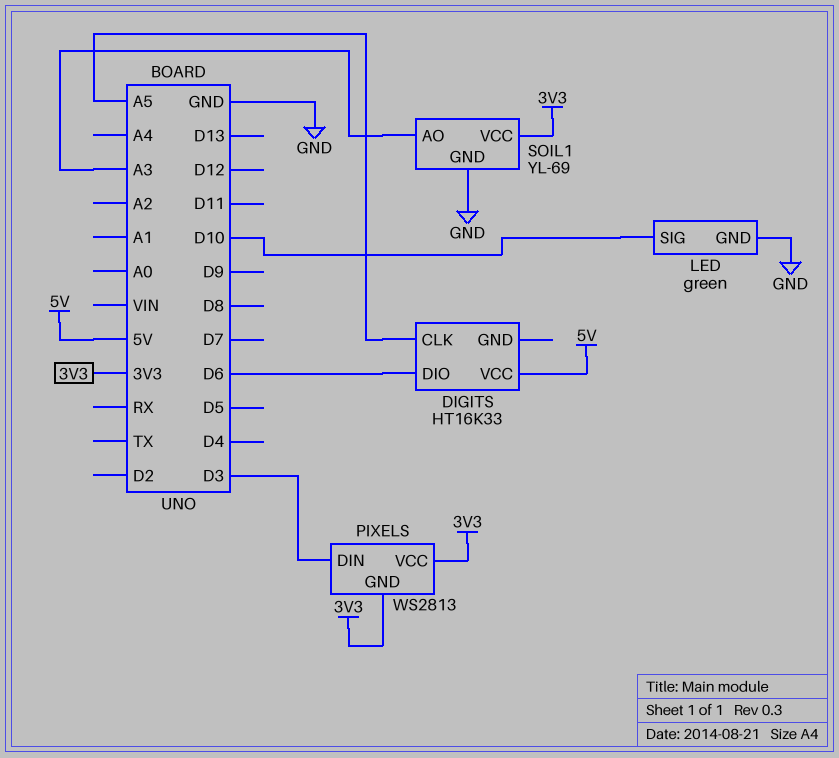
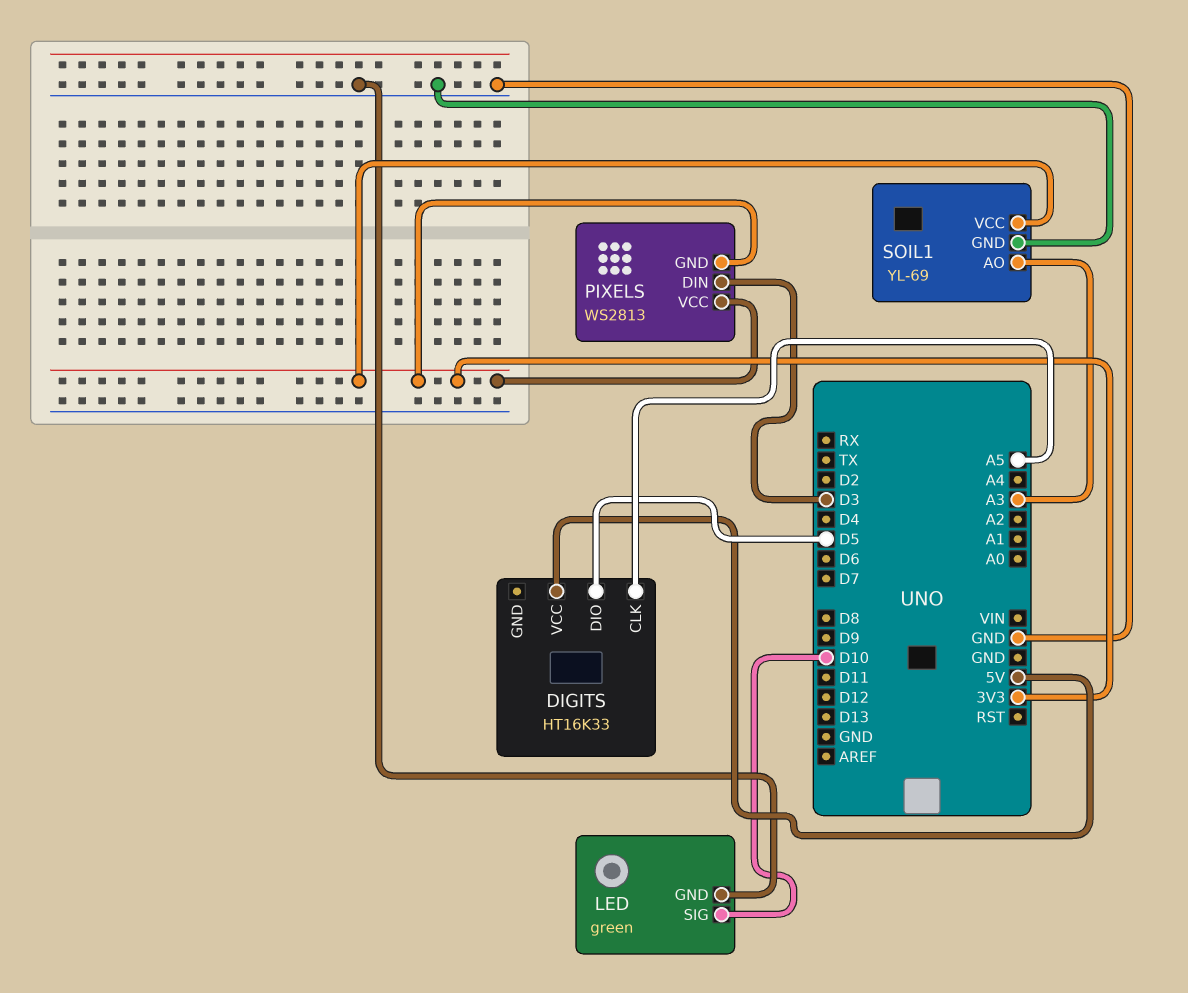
DIGITS pin DIO: D6 -> D5

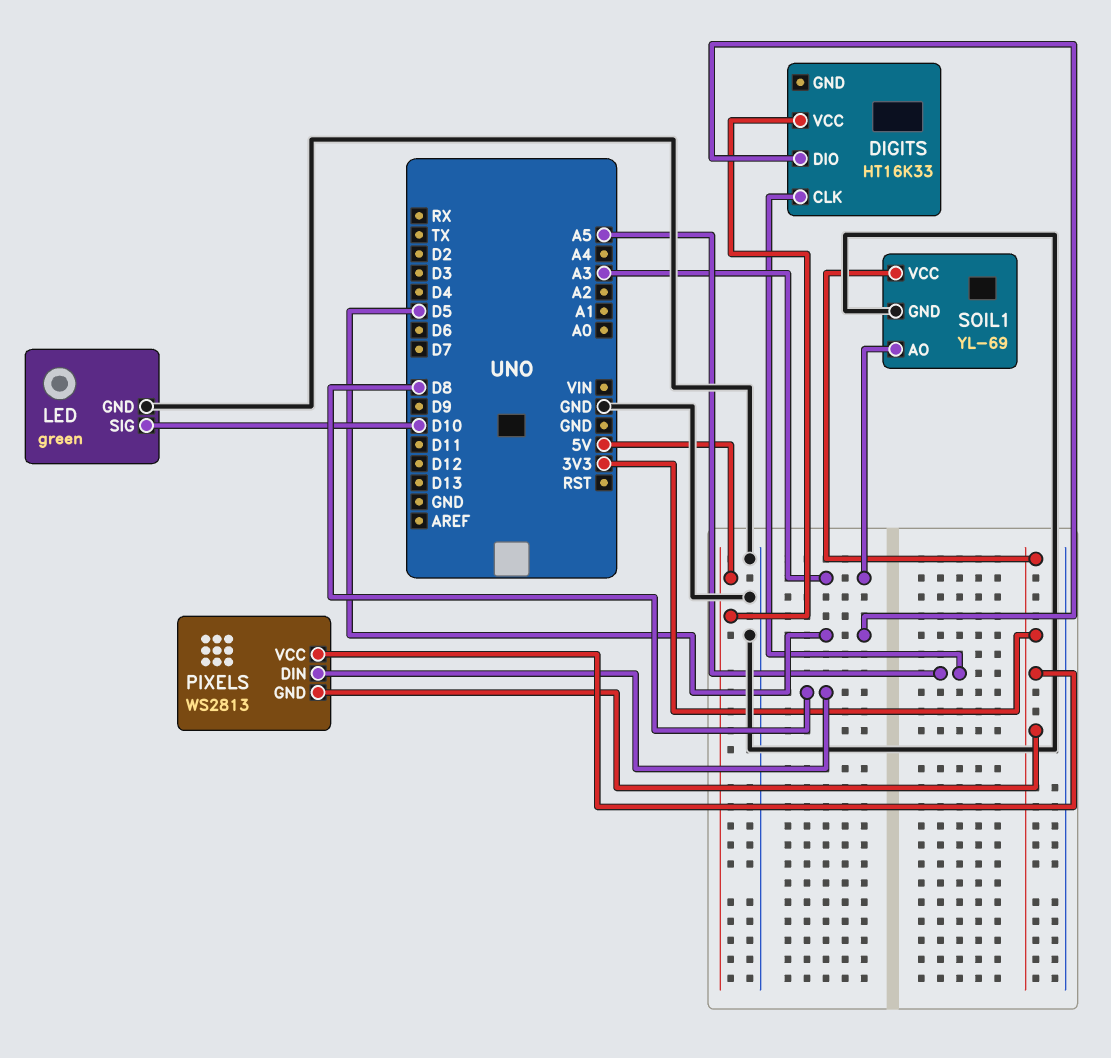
PIXELS pin DIN: D3 -> D8

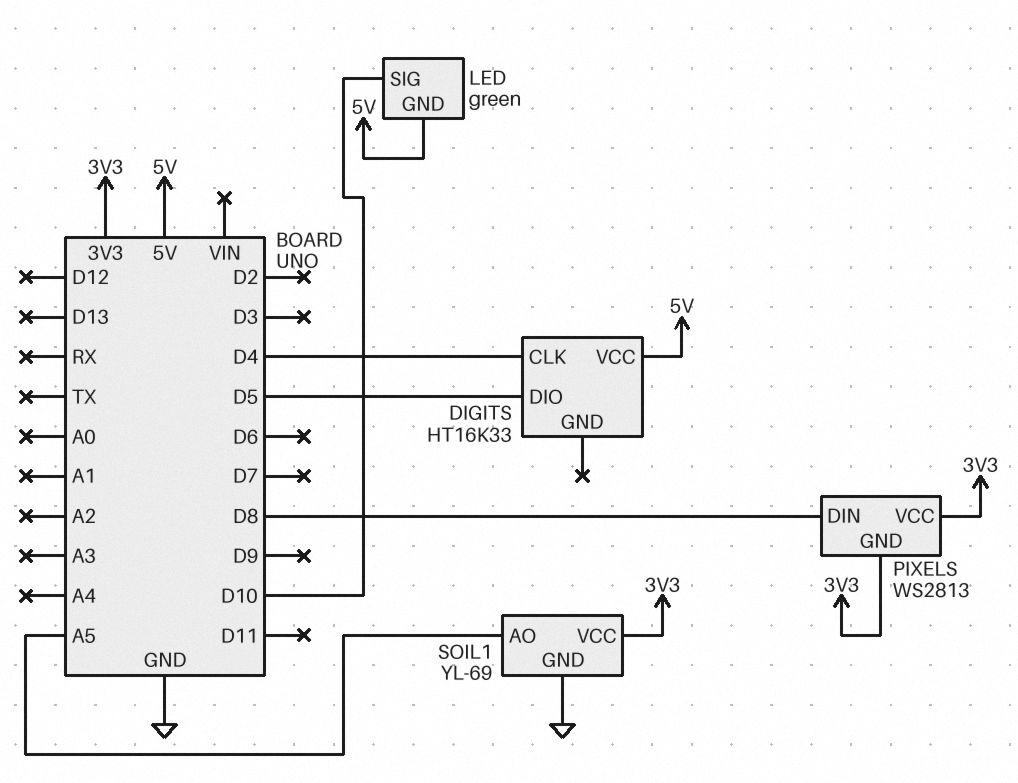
DIGITS pin CLK: A5 -> D4
LED pin GND: GND -> 5V
SOIL1 pin AO: A3 -> A5

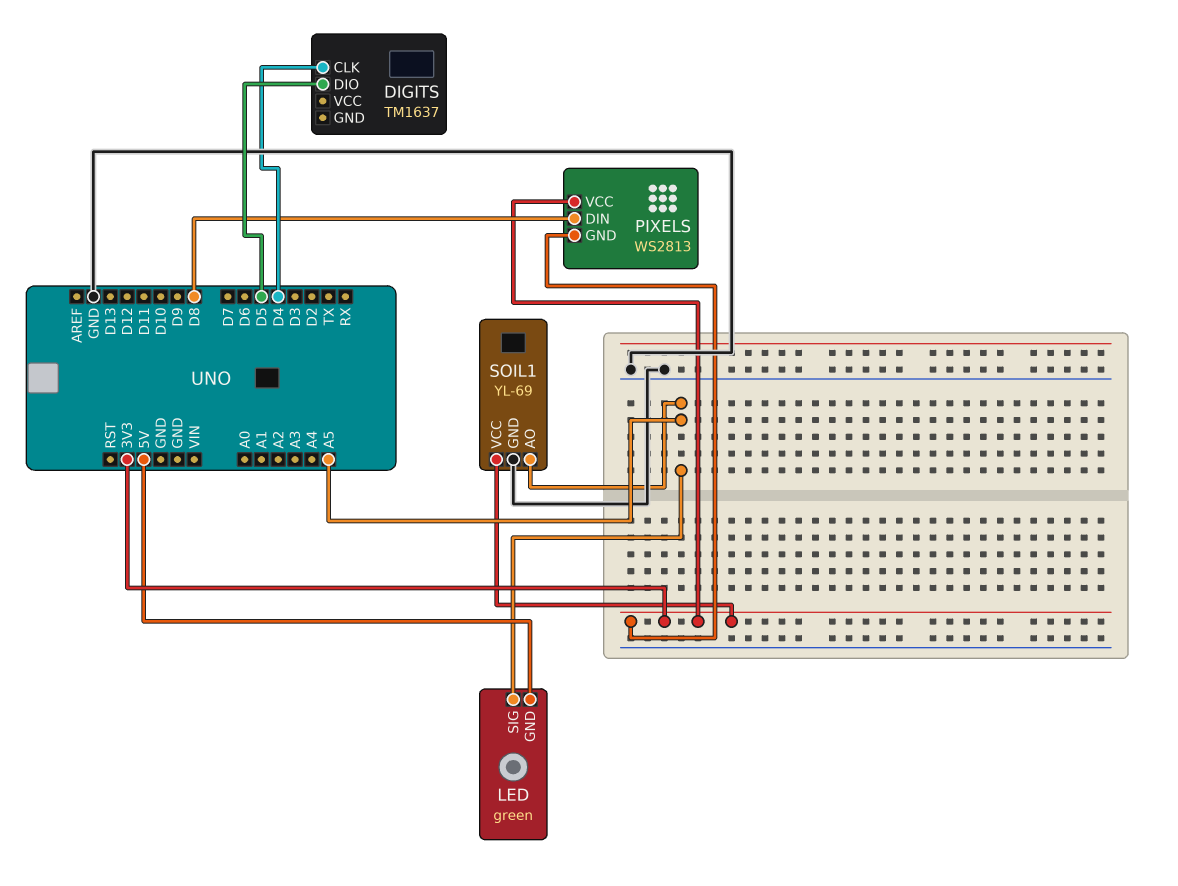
DIGITS: HT16K33 -> TM1637
DIGITS pin VCC: 5V -> none
LED pin SIG: D10 -> A5

